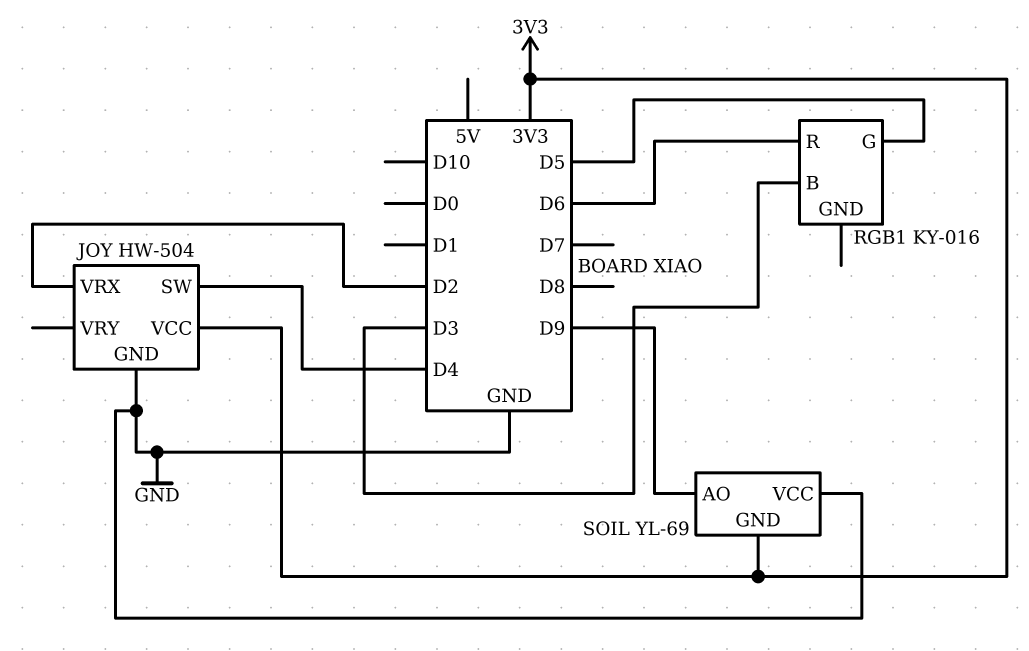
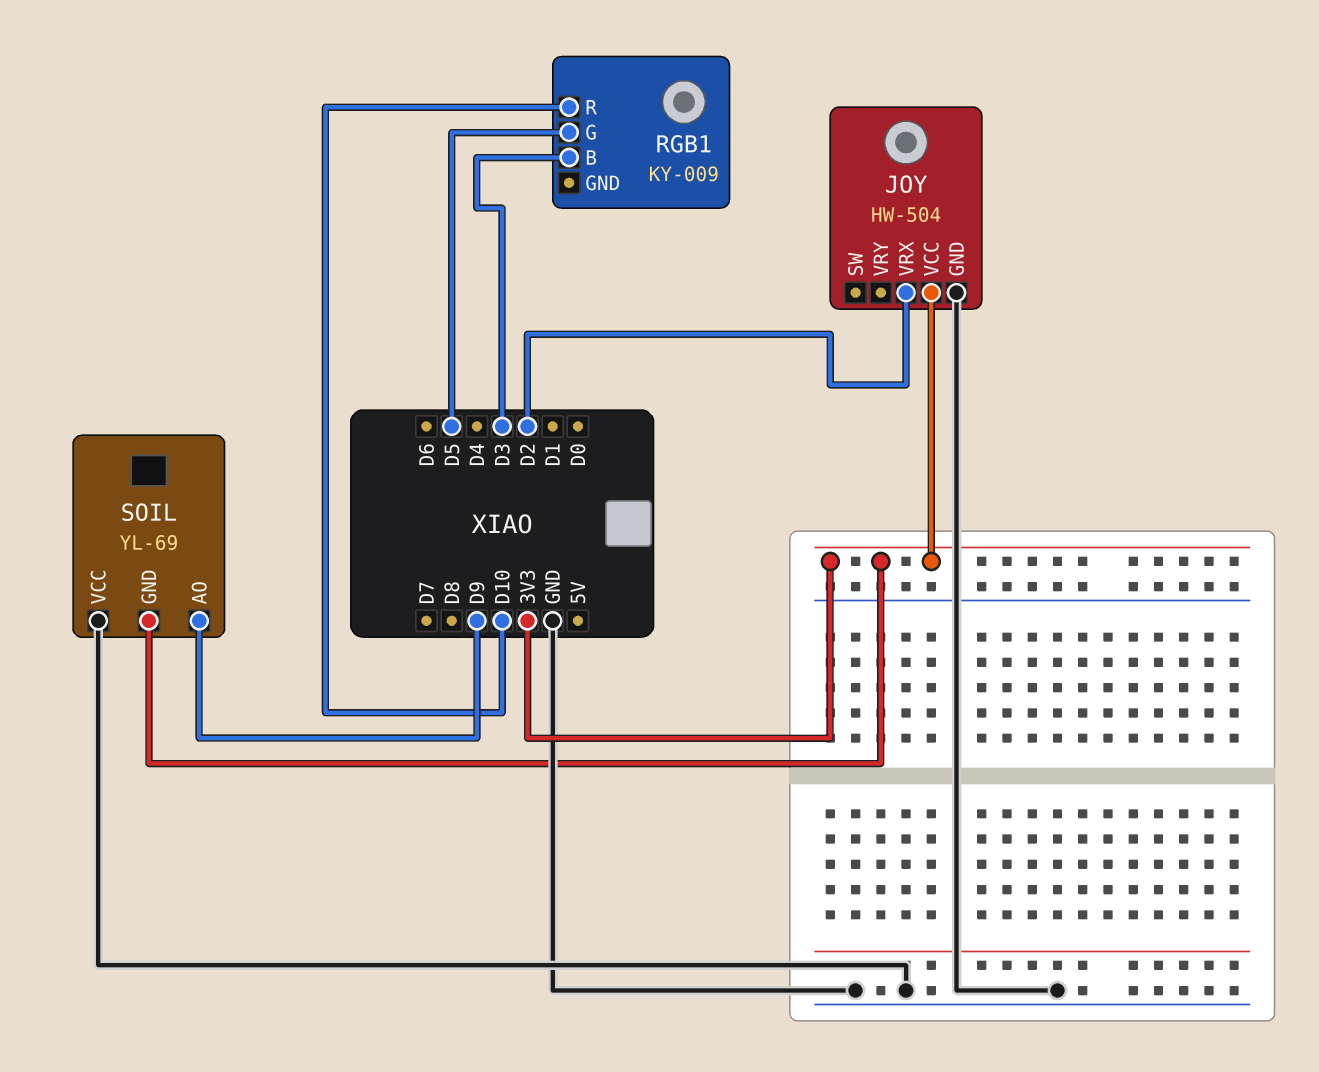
JOY pin SW: D4 -> none
RGB1: KY-016 -> KY-009
RGB1 pin R: D6 -> D10

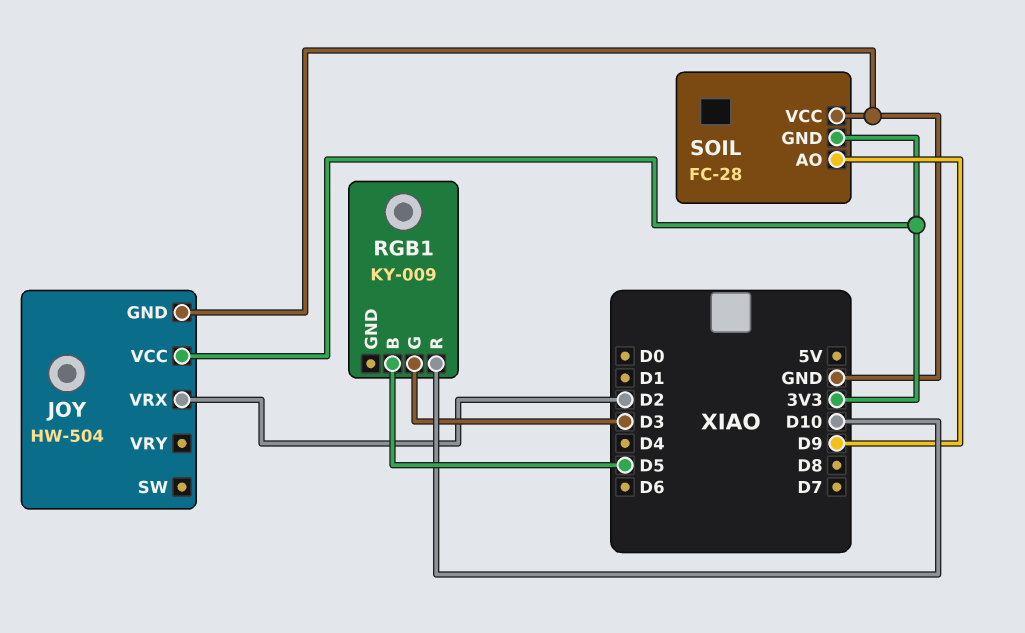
RGB1 pin B: D3 -> D5
RGB1 pin G: D5 -> D3
SOIL: YL-69 -> FC-28

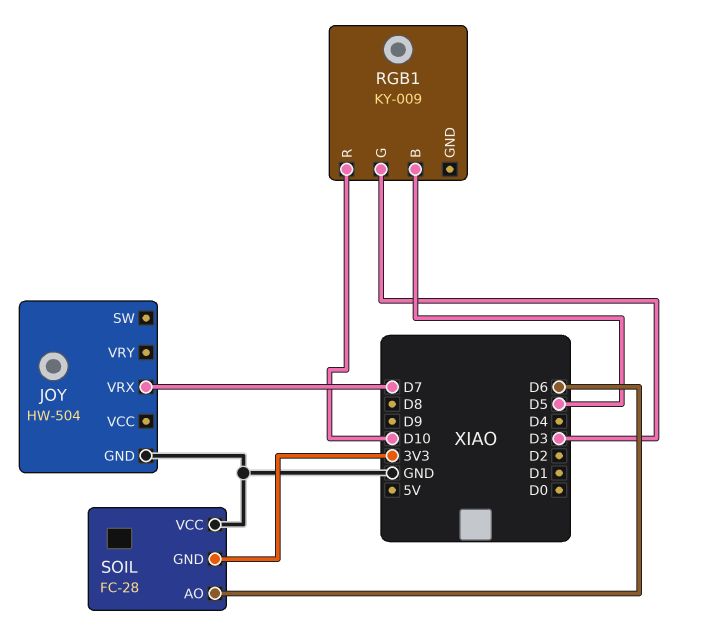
JOY pin VCC: 3V3 -> none
JOY pin VRX: D2 -> D7
SOIL pin AO: D9 -> D6

